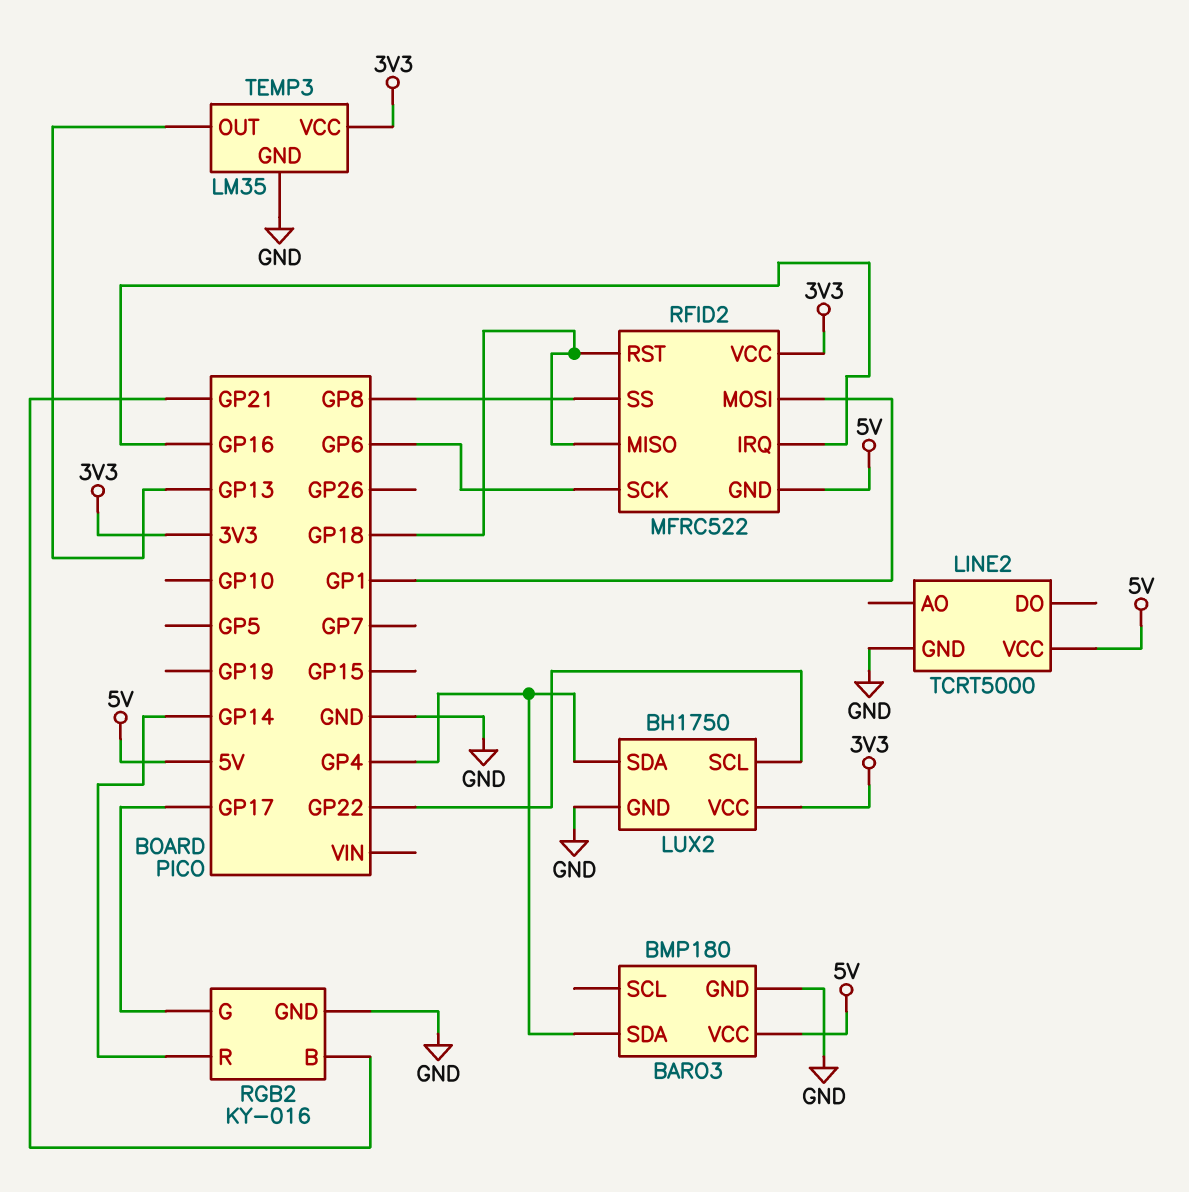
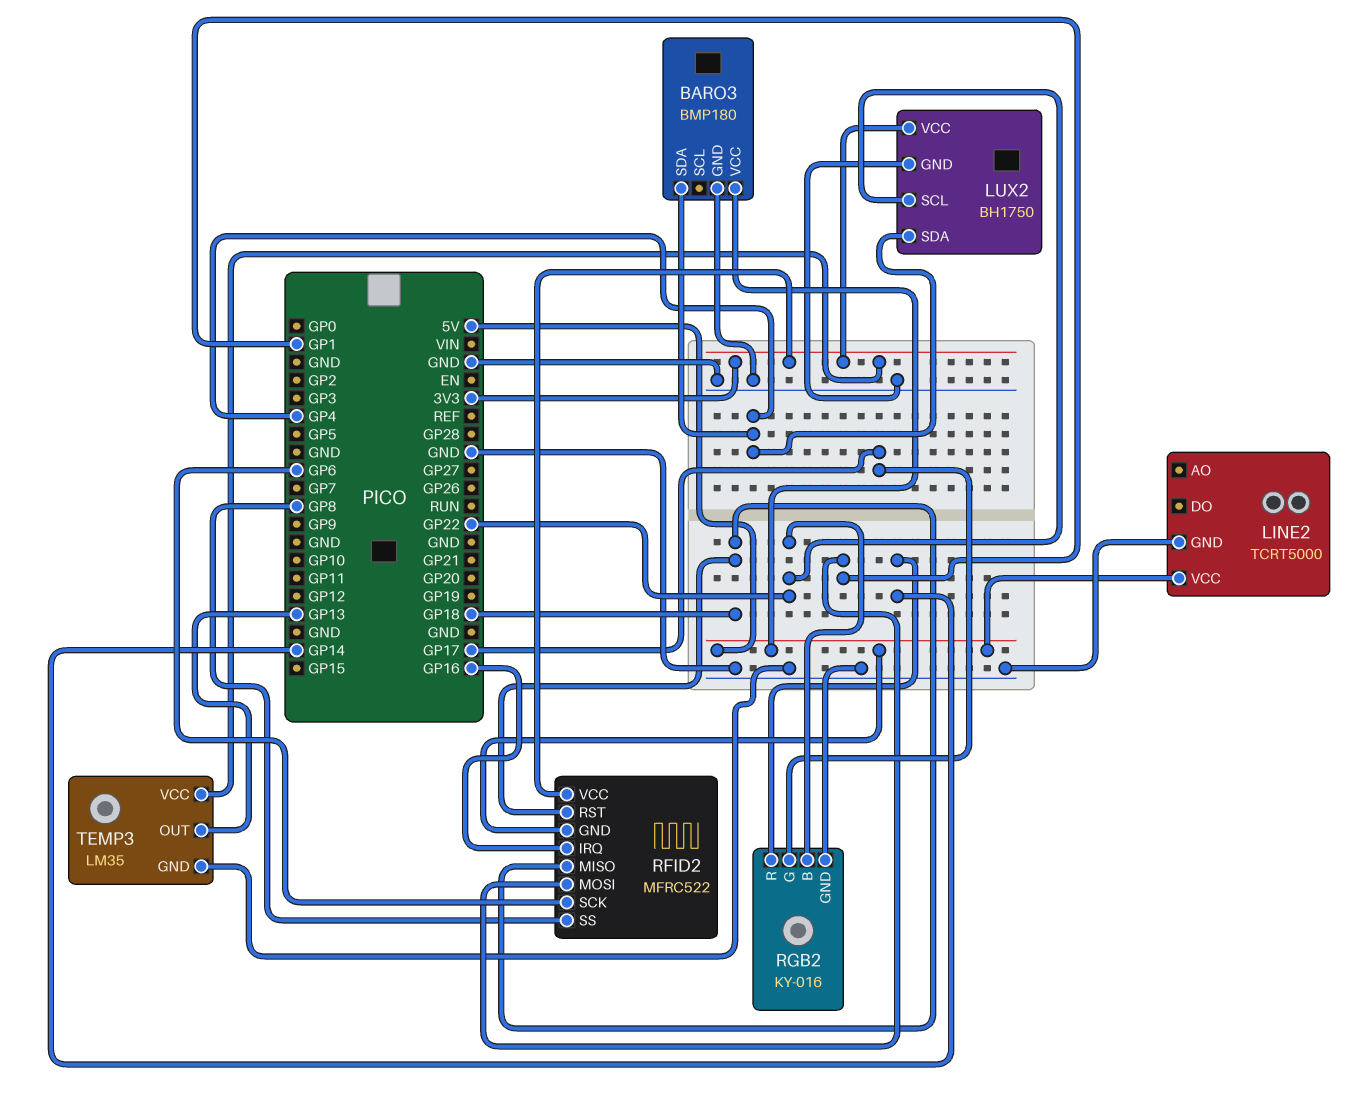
RGB2 pin B: GP21 -> GP22

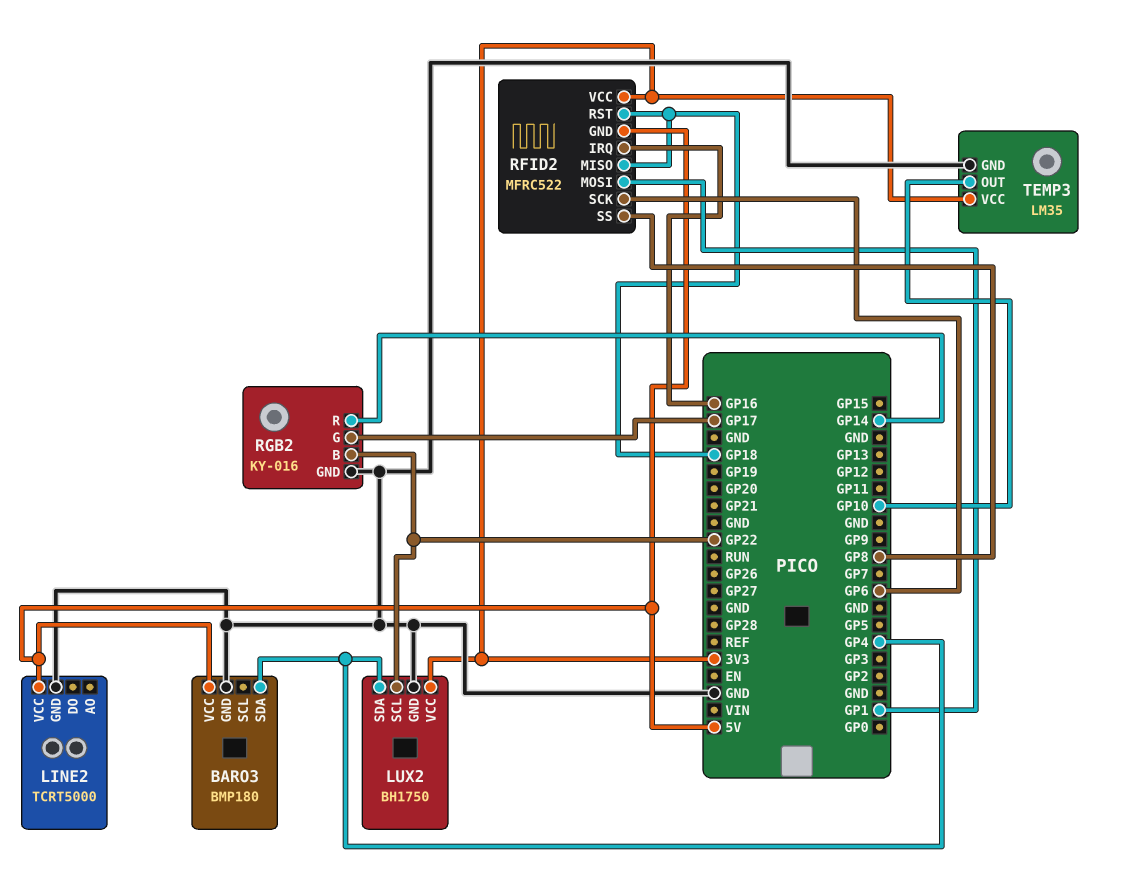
TEMP3 pin OUT: GP13 -> GP10

